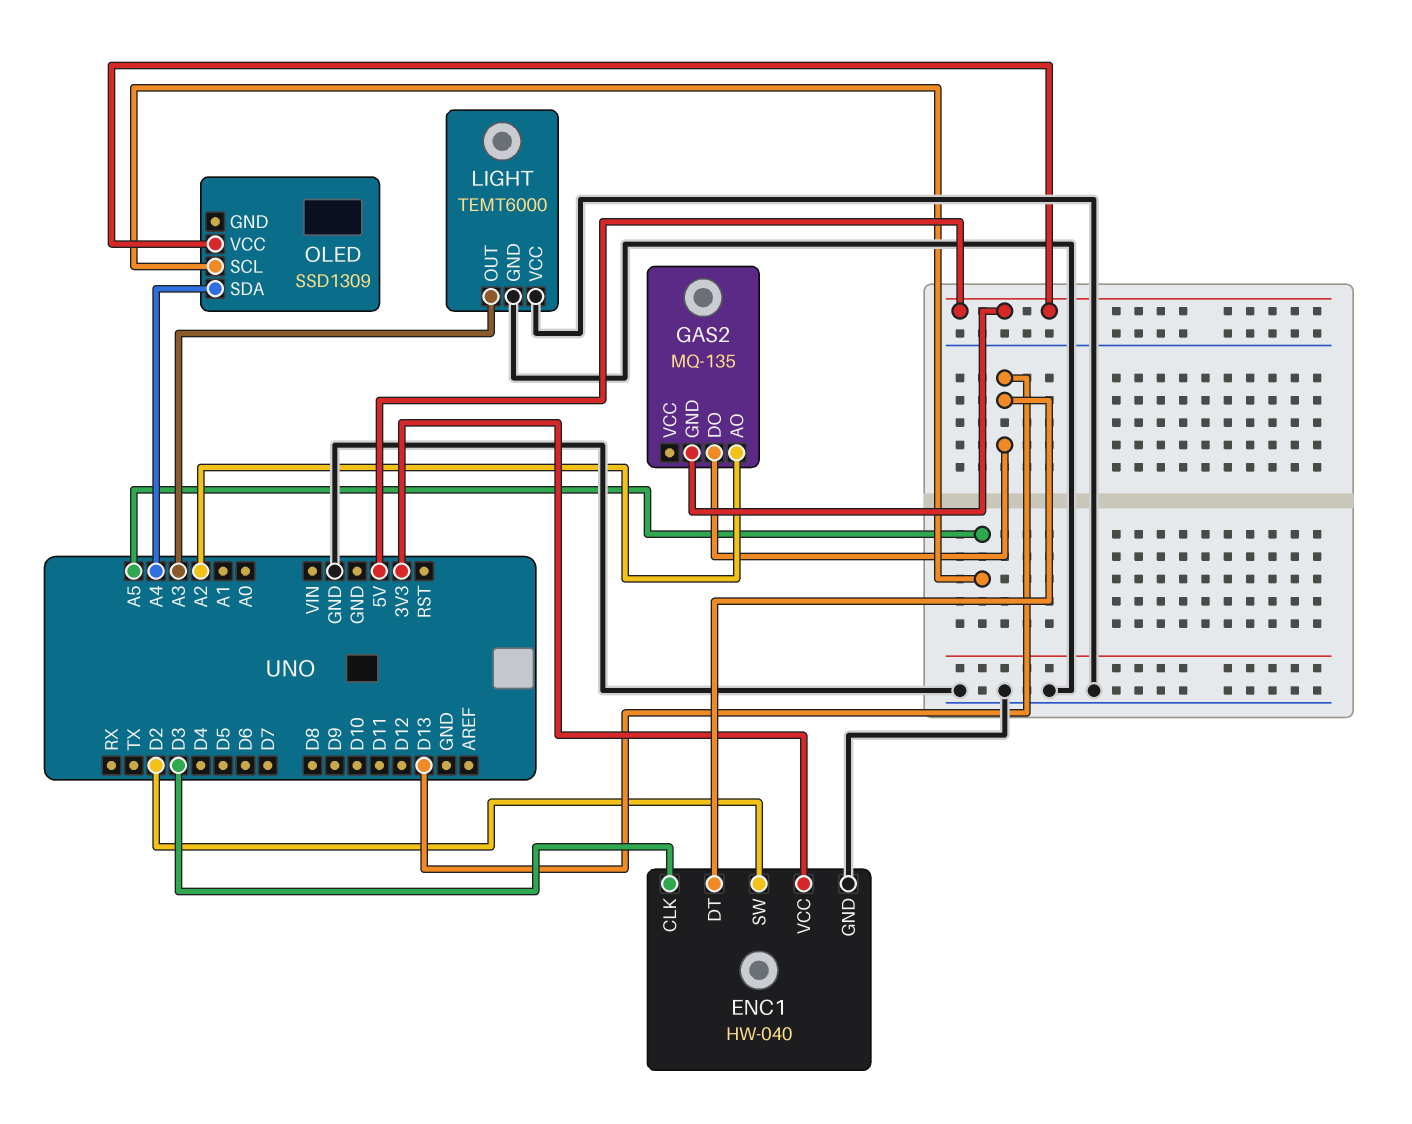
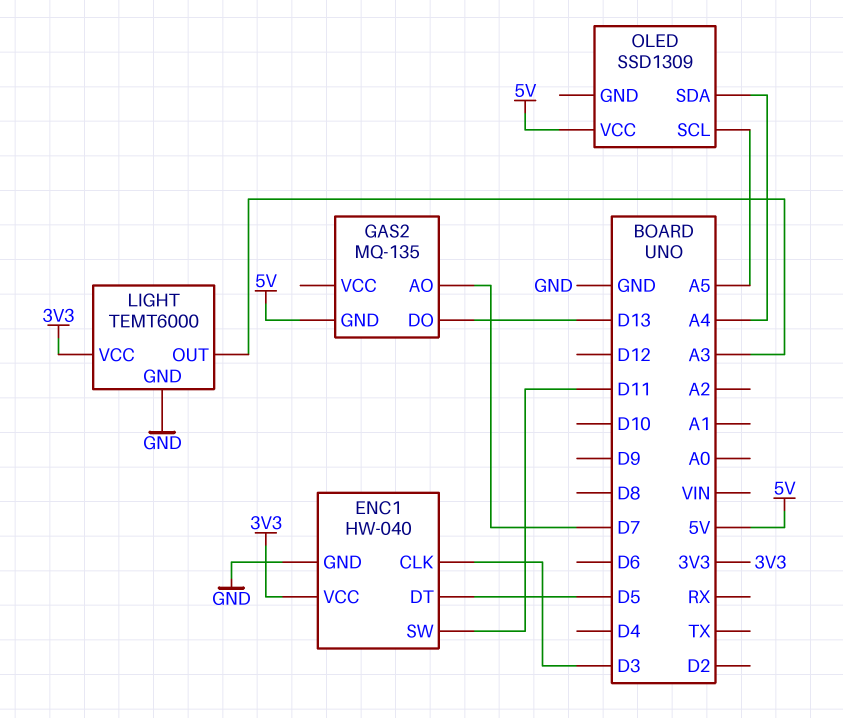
ENC1 pin DT: D13 -> D5
ENC1 pin SW: D2 -> D11
GAS2 pin AO: A2 -> D7
LIGHT pin VCC: GND -> 3V3

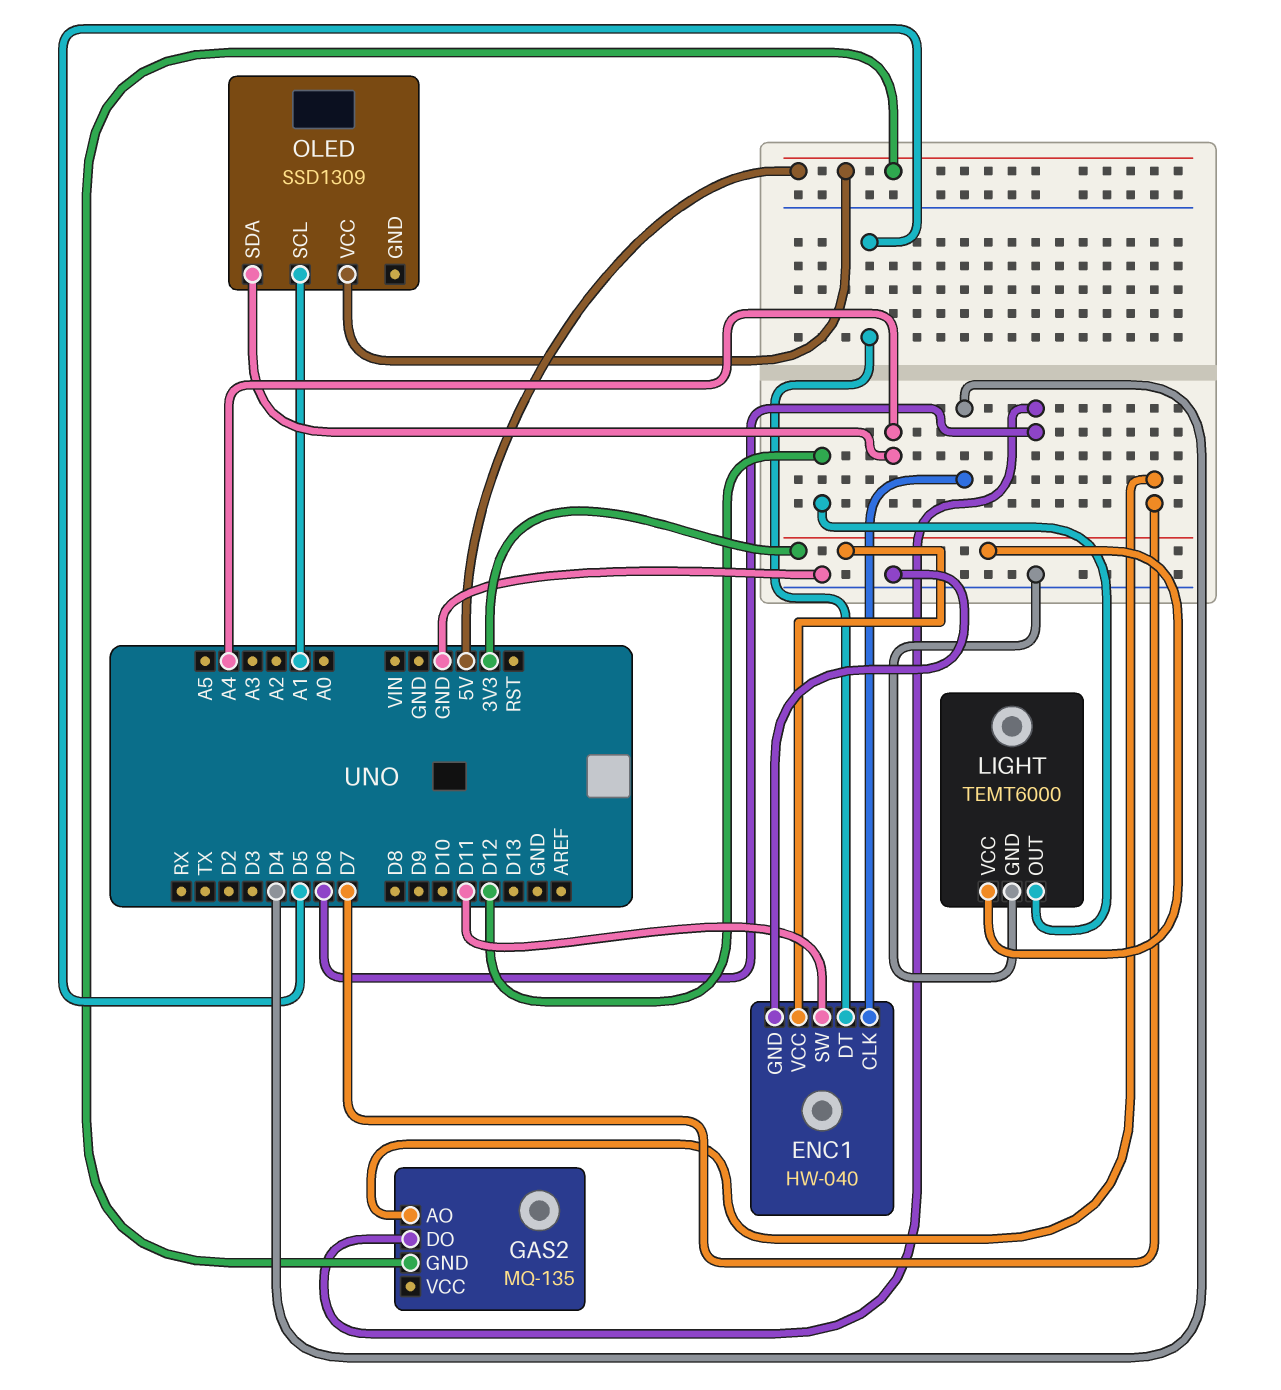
ENC1 pin CLK: D3 -> D4
GAS2 pin DO: D13 -> D6
LIGHT pin OUT: A3 -> D12
OLED pin SCL: A5 -> A1

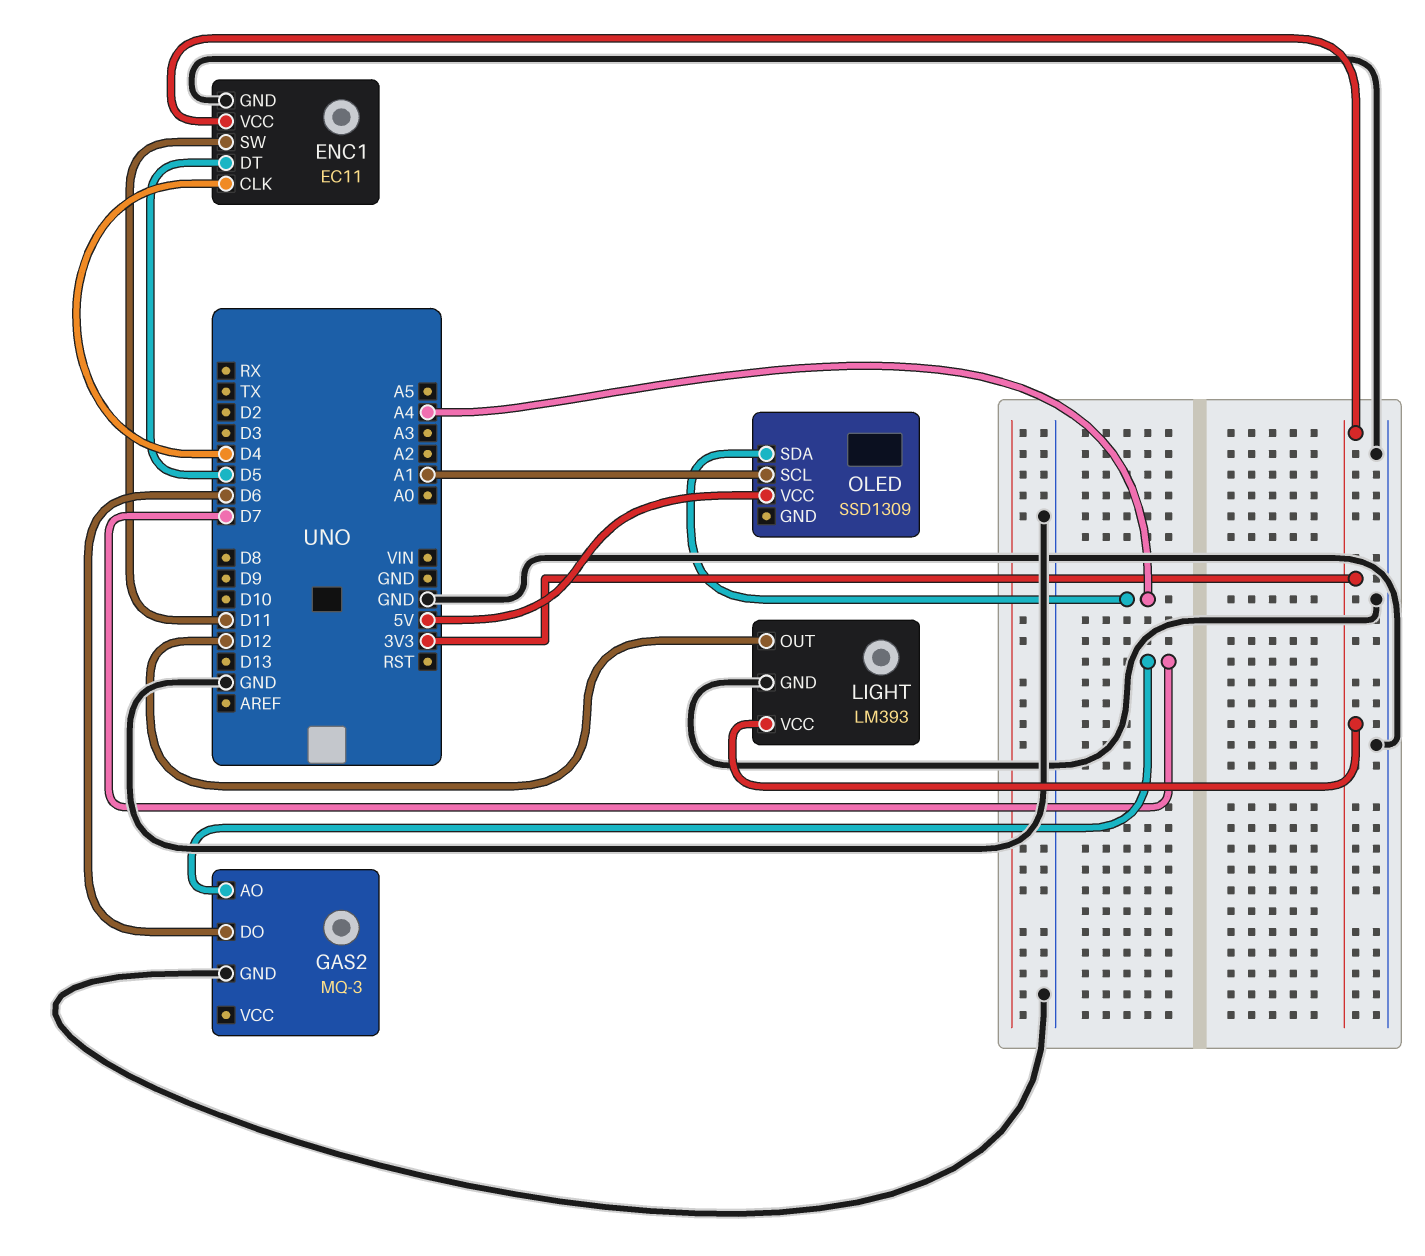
ENC1: HW-040 -> EC11
GAS2: MQ-135 -> MQ-3
GAS2 pin GND: 5V -> GND
LIGHT: TEMT6000 -> LM393

